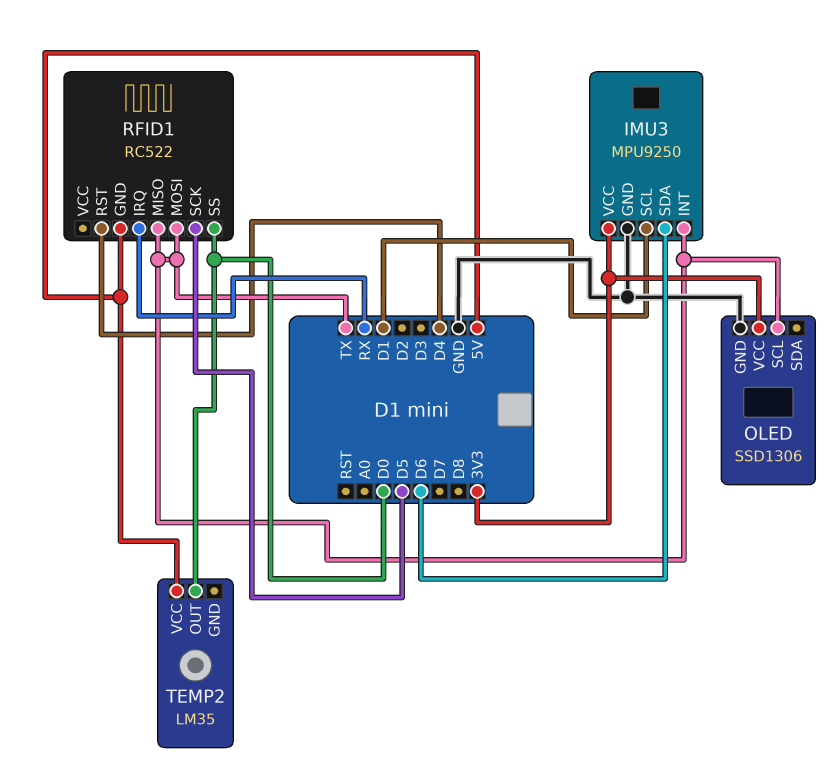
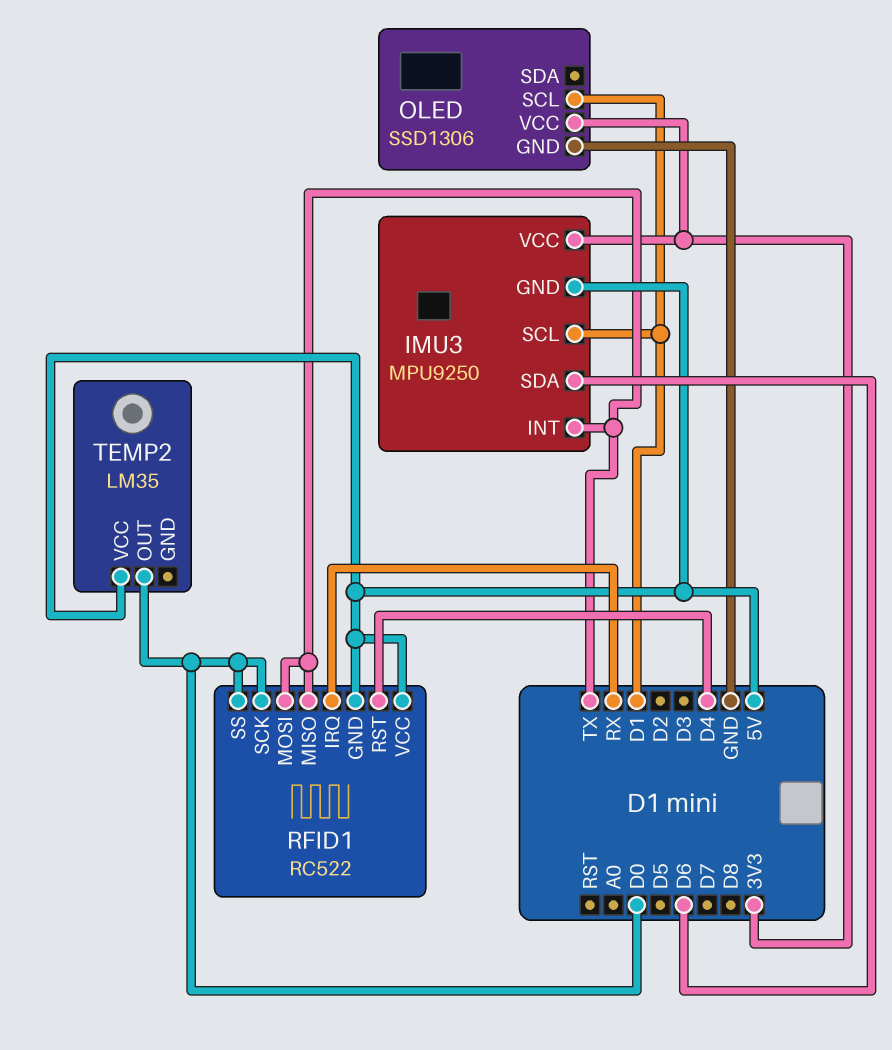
IMU3 pin GND: GND -> 5V
OLED pin SCL: TX -> D1
RFID1 pin SCK: D5 -> D0
RFID1 pin VCC: none -> 5V

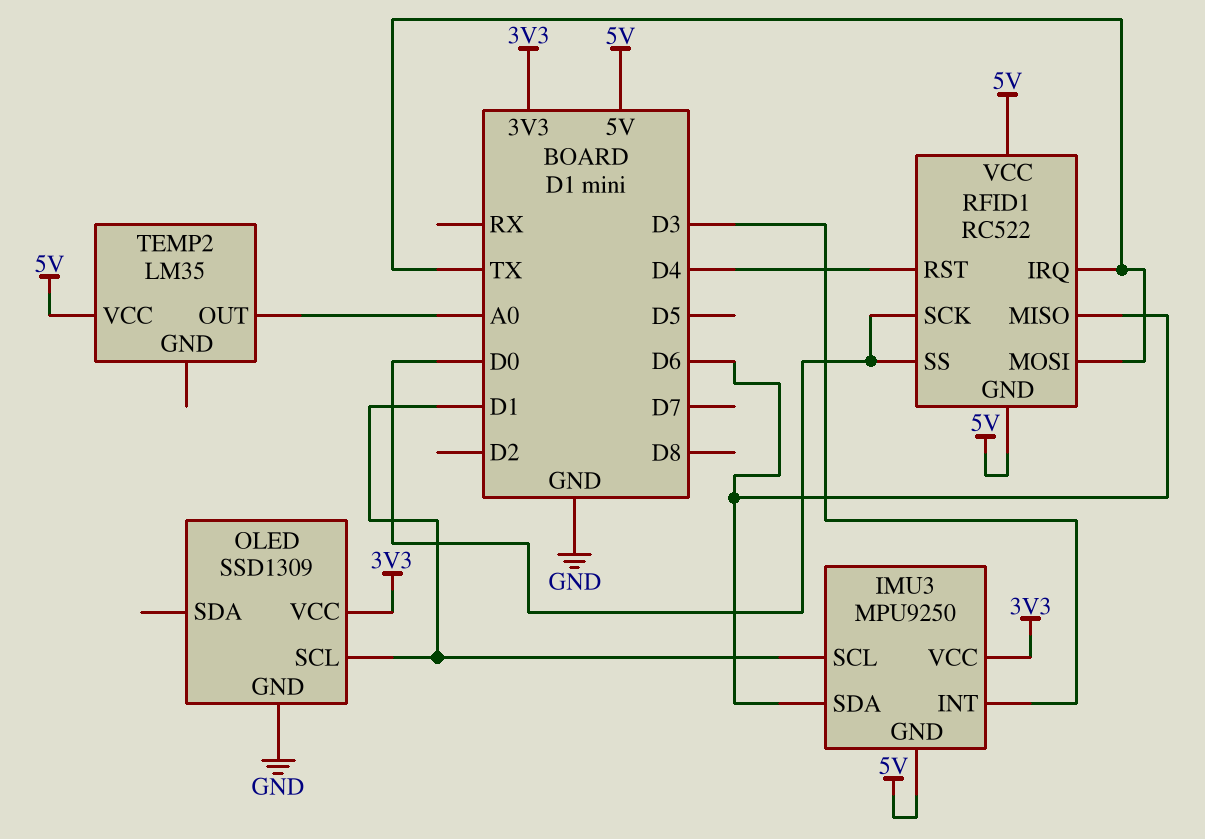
IMU3 pin INT: TX -> D3
OLED: SSD1306 -> SSD1309
RFID1 pin IRQ: RX -> TX
RFID1 pin MISO: TX -> D6
TEMP2 pin OUT: D0 -> A0

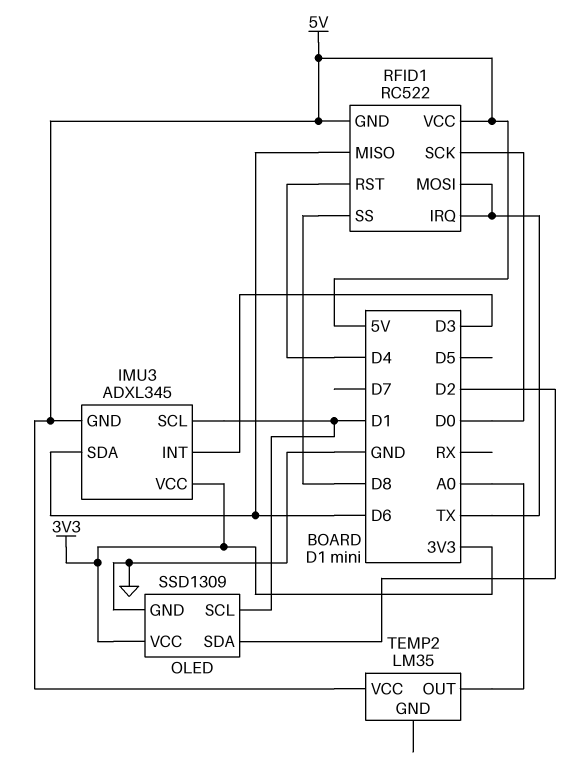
IMU3: MPU9250 -> ADXL345
OLED pin SDA: none -> D2
RFID1 pin SS: D0 -> D8

